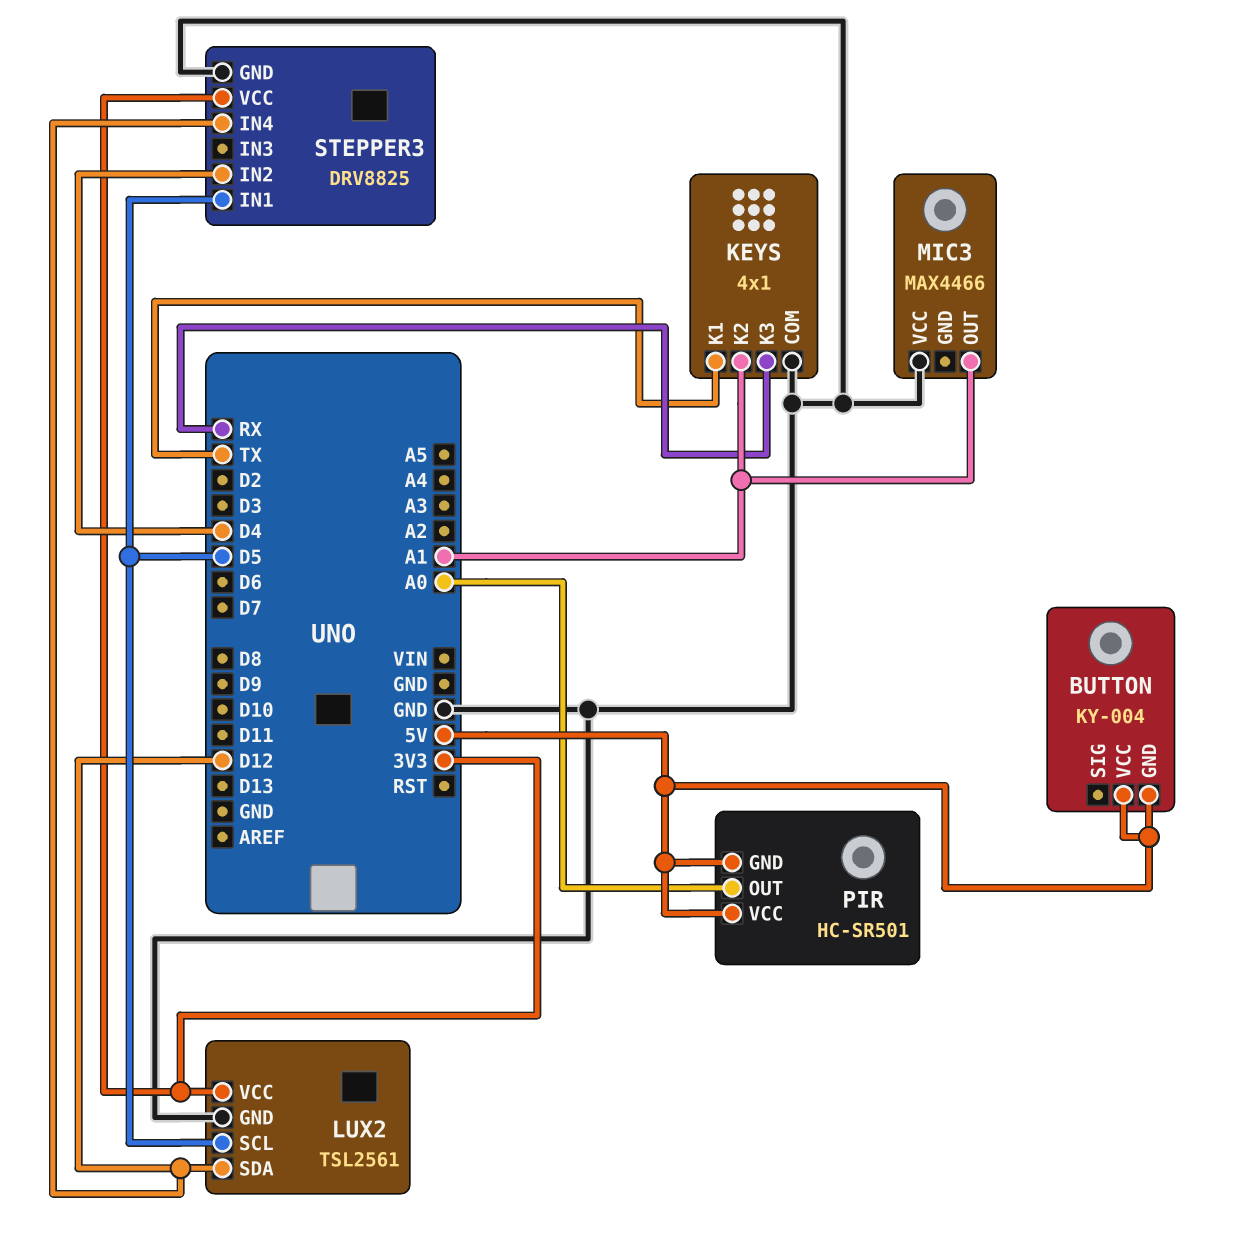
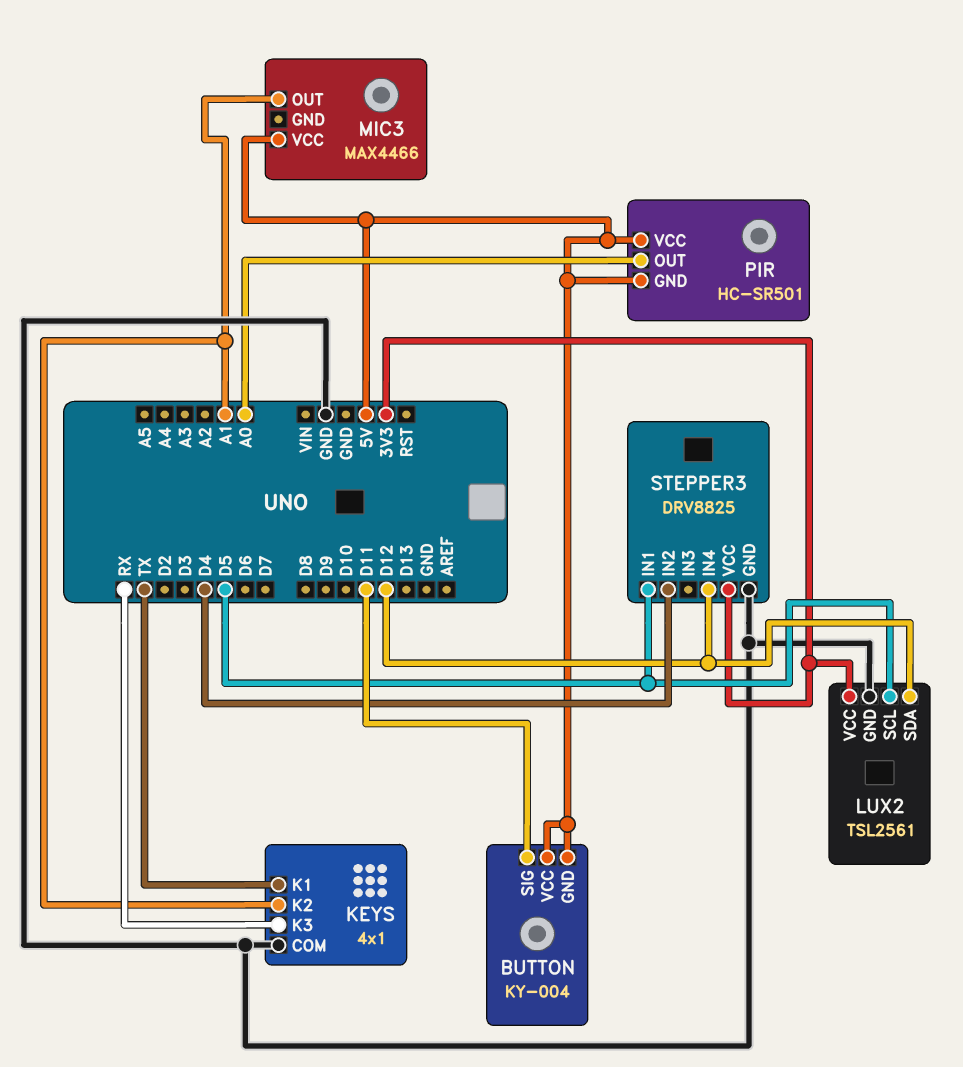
BUTTON pin SIG: none -> D11
MIC3 pin VCC: GND -> 5V

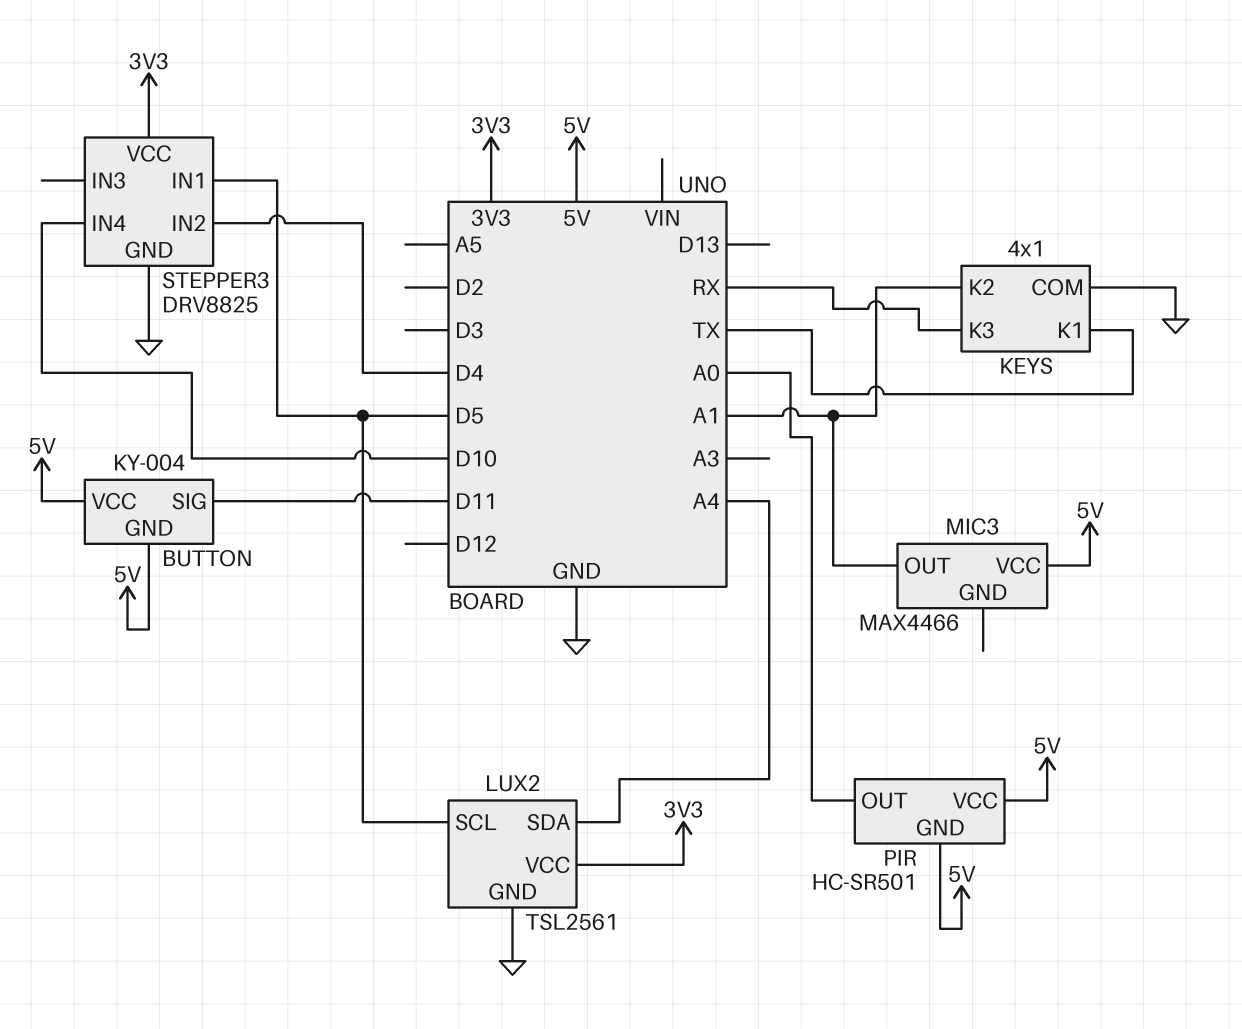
LUX2 pin SDA: D12 -> A4
STEPPER3 pin IN4: D12 -> D10

